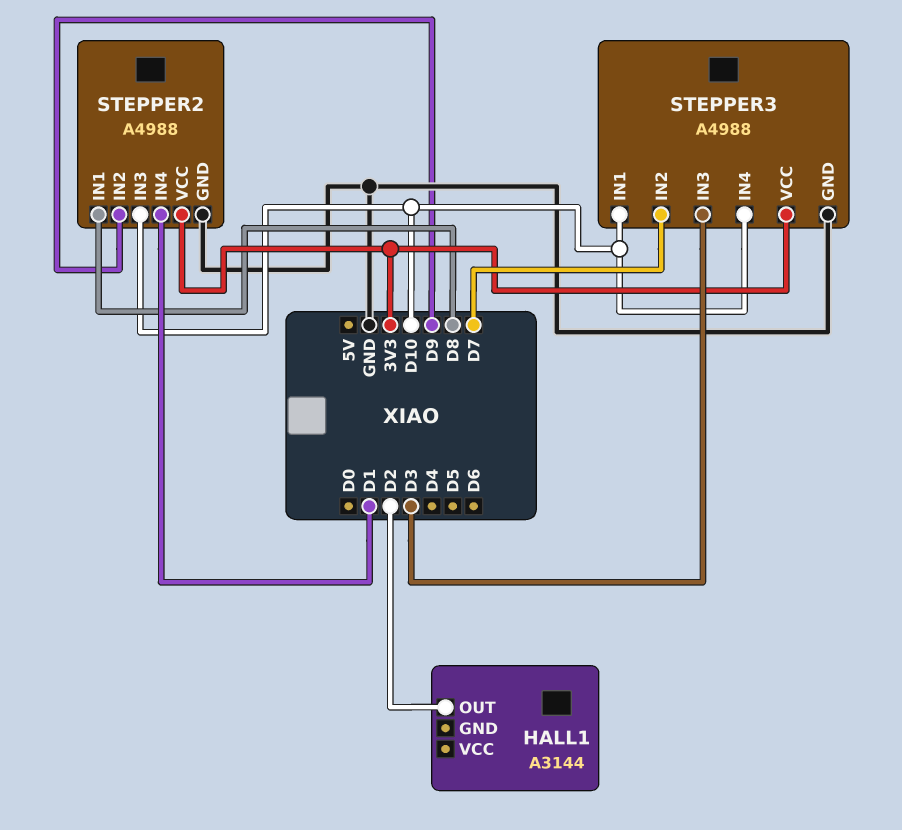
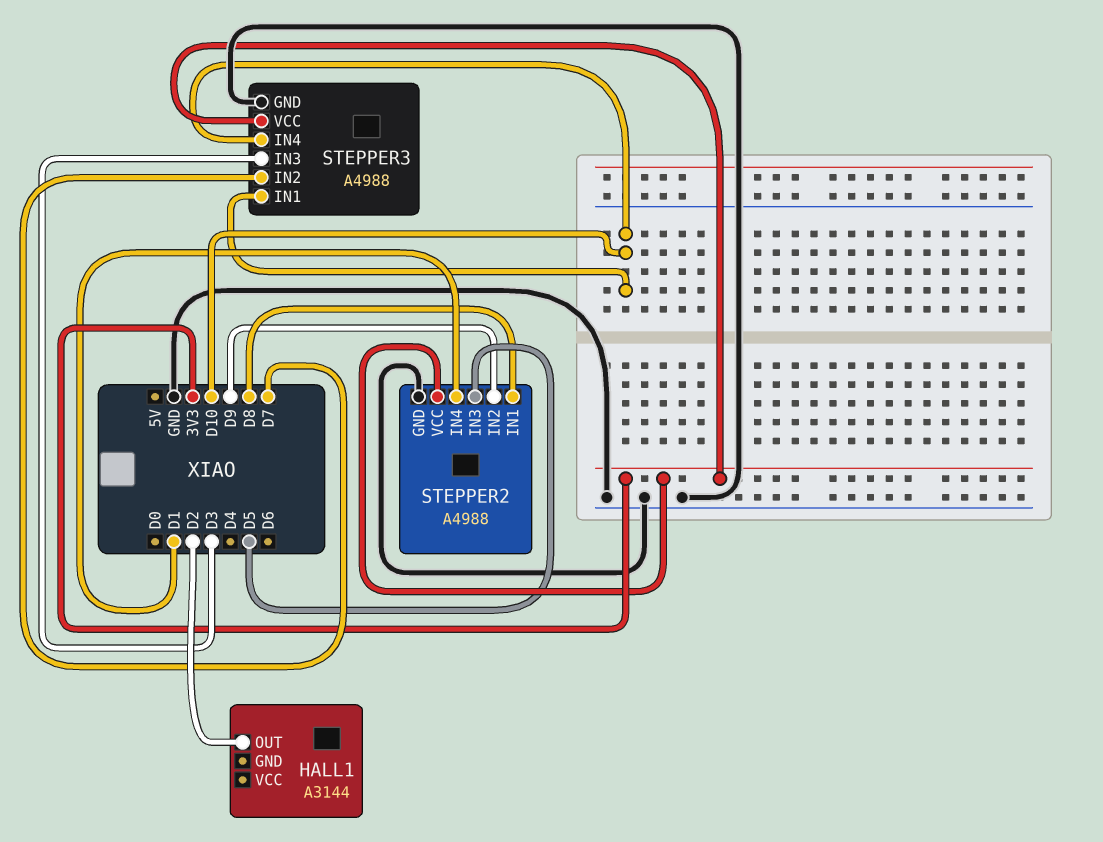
STEPPER2 pin IN3: D10 -> D5

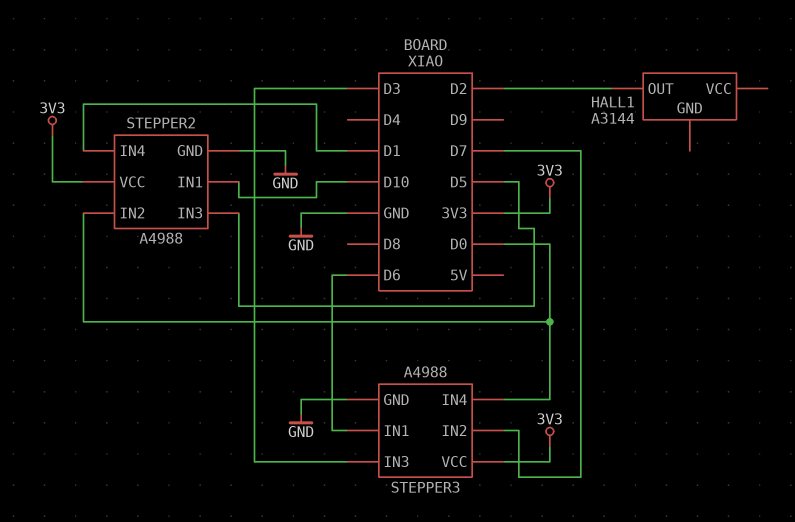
STEPPER2 pin IN1: D8 -> D10
STEPPER2 pin IN2: D9 -> D0
STEPPER3 pin IN1: D10 -> D6
STEPPER3 pin IN4: D10 -> D0

